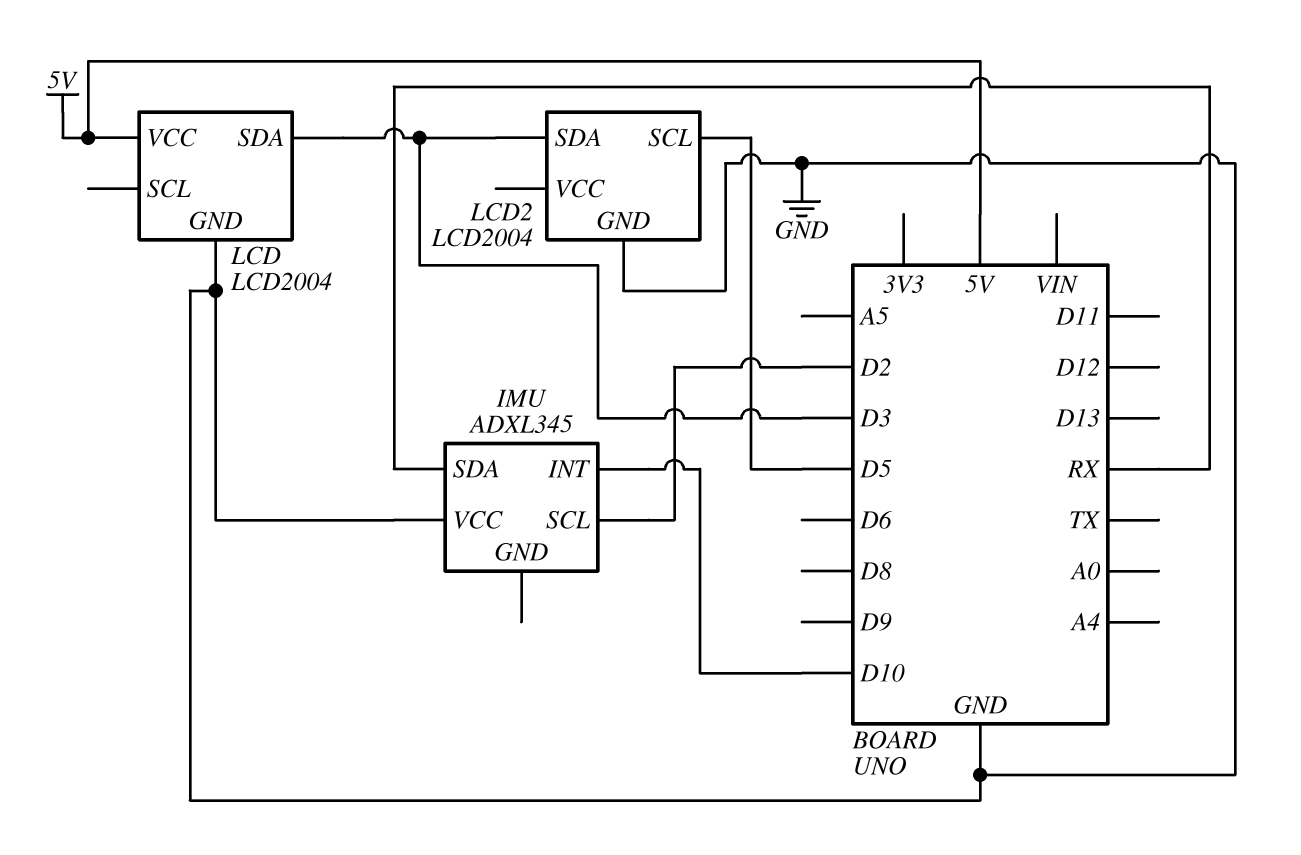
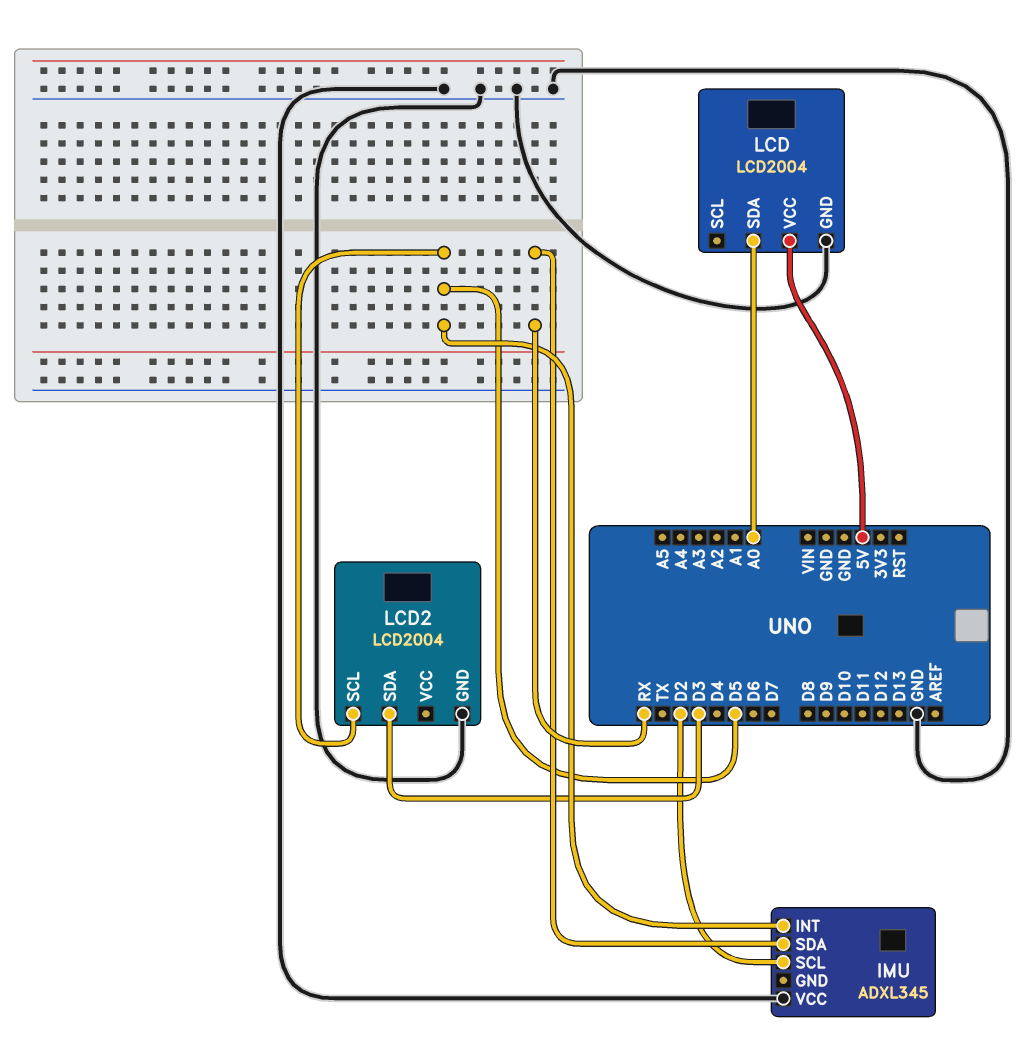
IMU pin INT: D10 -> D5
LCD pin SDA: D3 -> A0

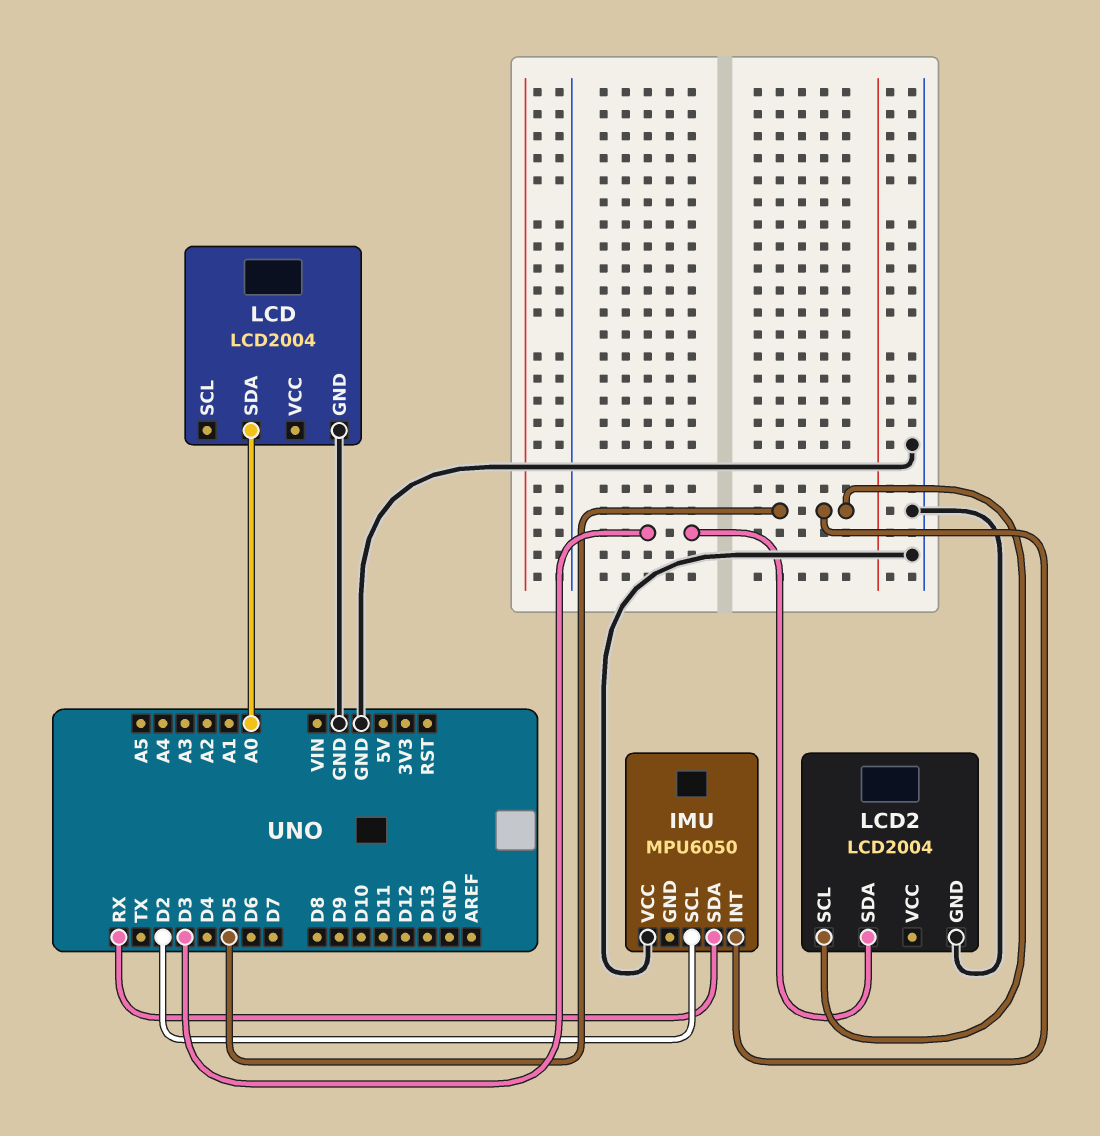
IMU: ADXL345 -> MPU6050
LCD pin VCC: 5V -> none

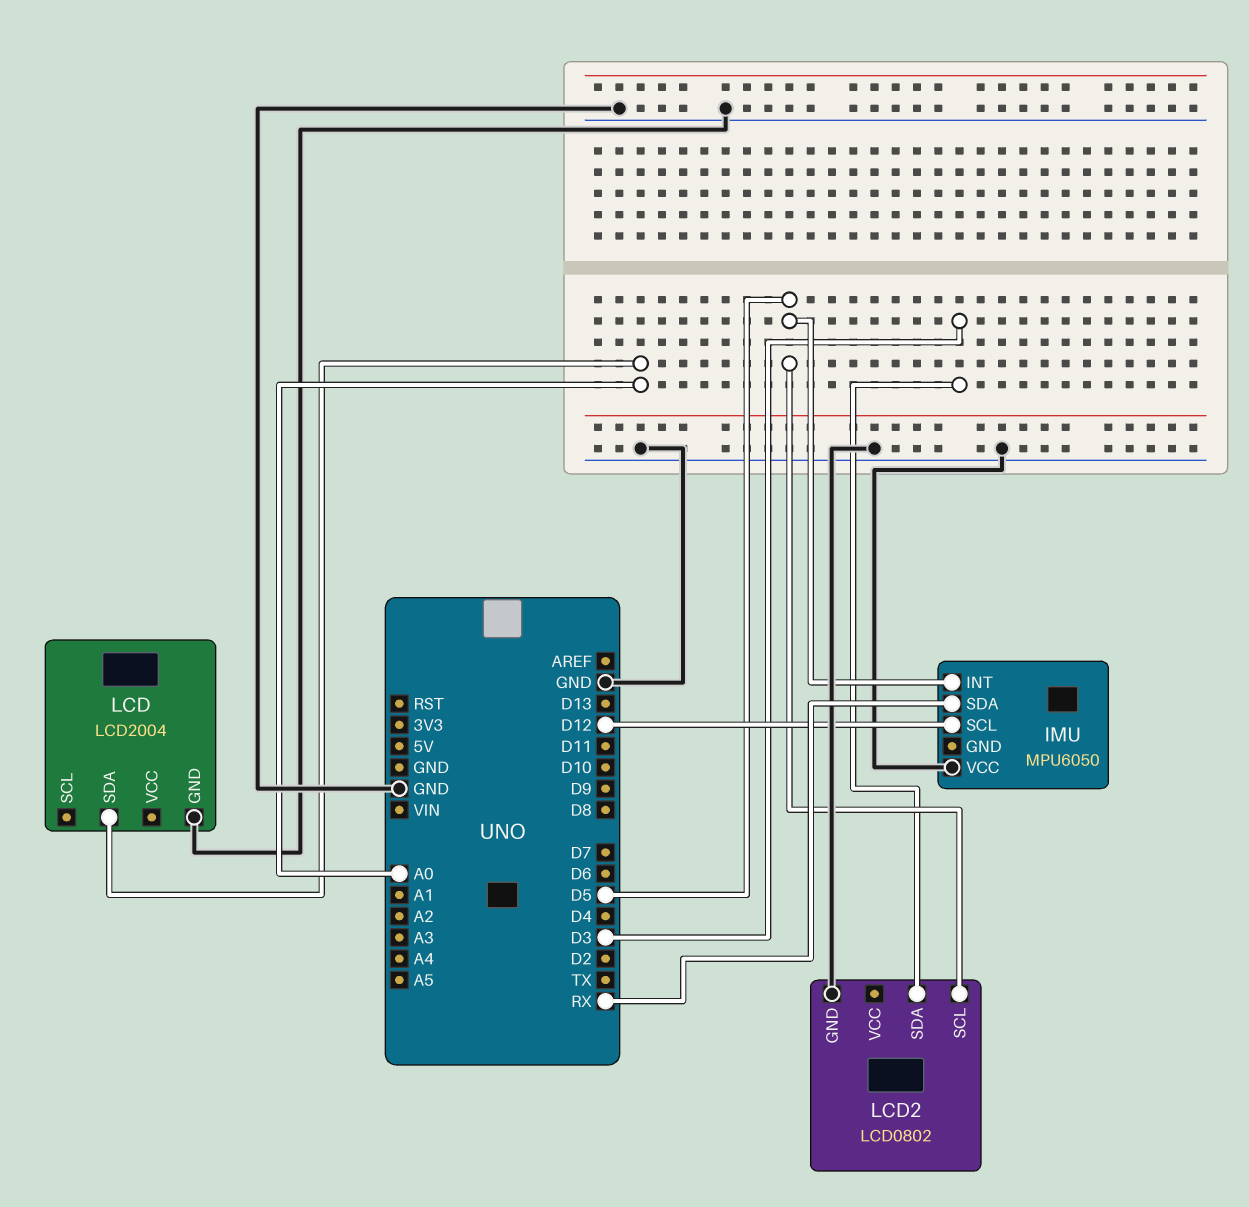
IMU pin SCL: D2 -> D12
LCD2: LCD2004 -> LCD0802

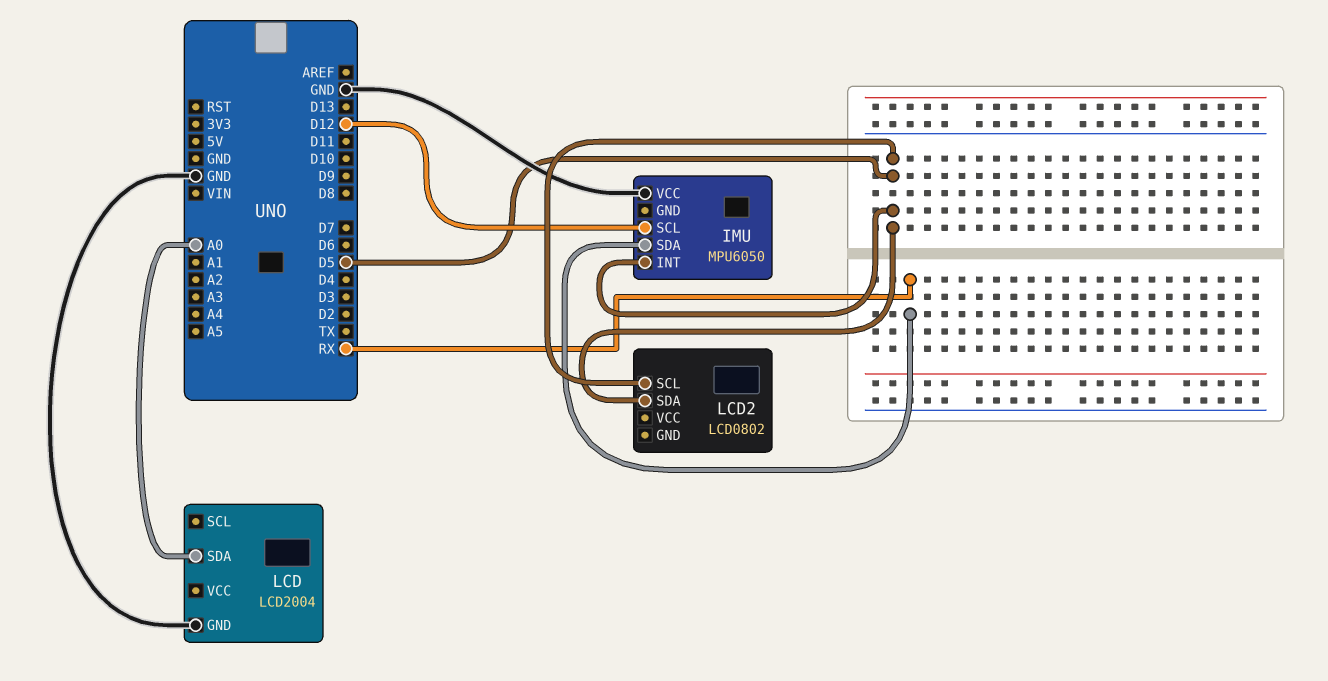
LCD2 pin GND: GND -> none
LCD2 pin SDA: D3 -> D5

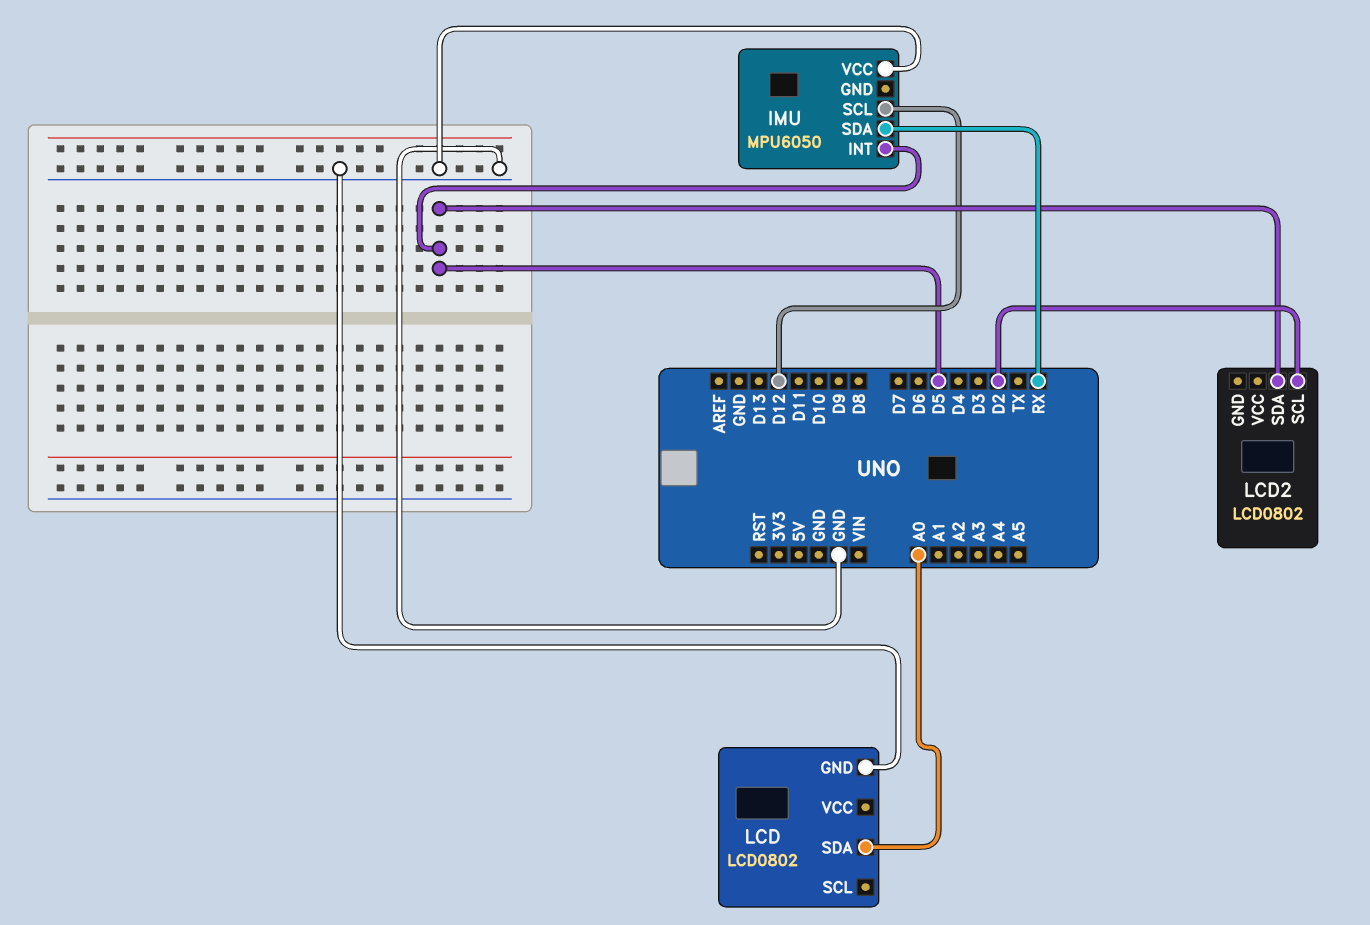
LCD: LCD2004 -> LCD0802
LCD2 pin SCL: D5 -> D2

